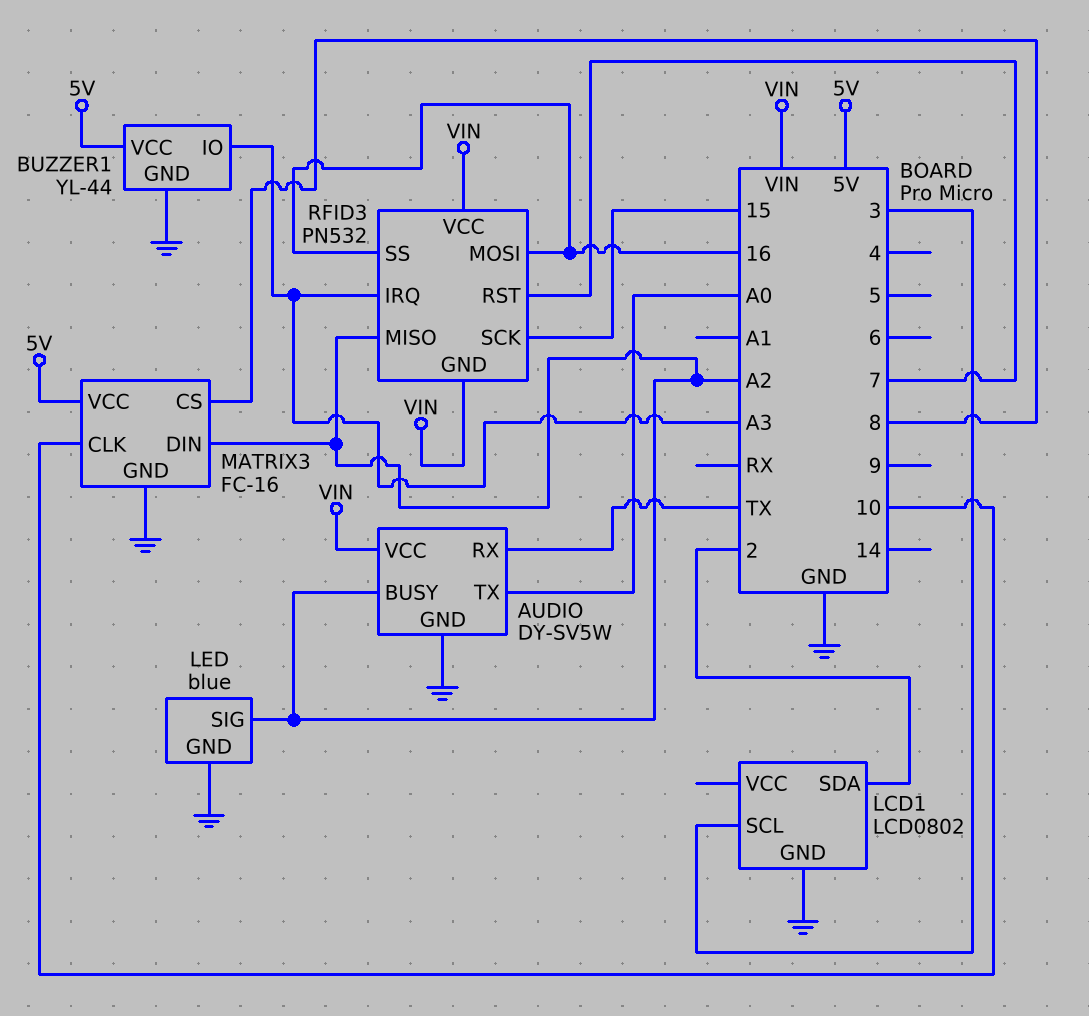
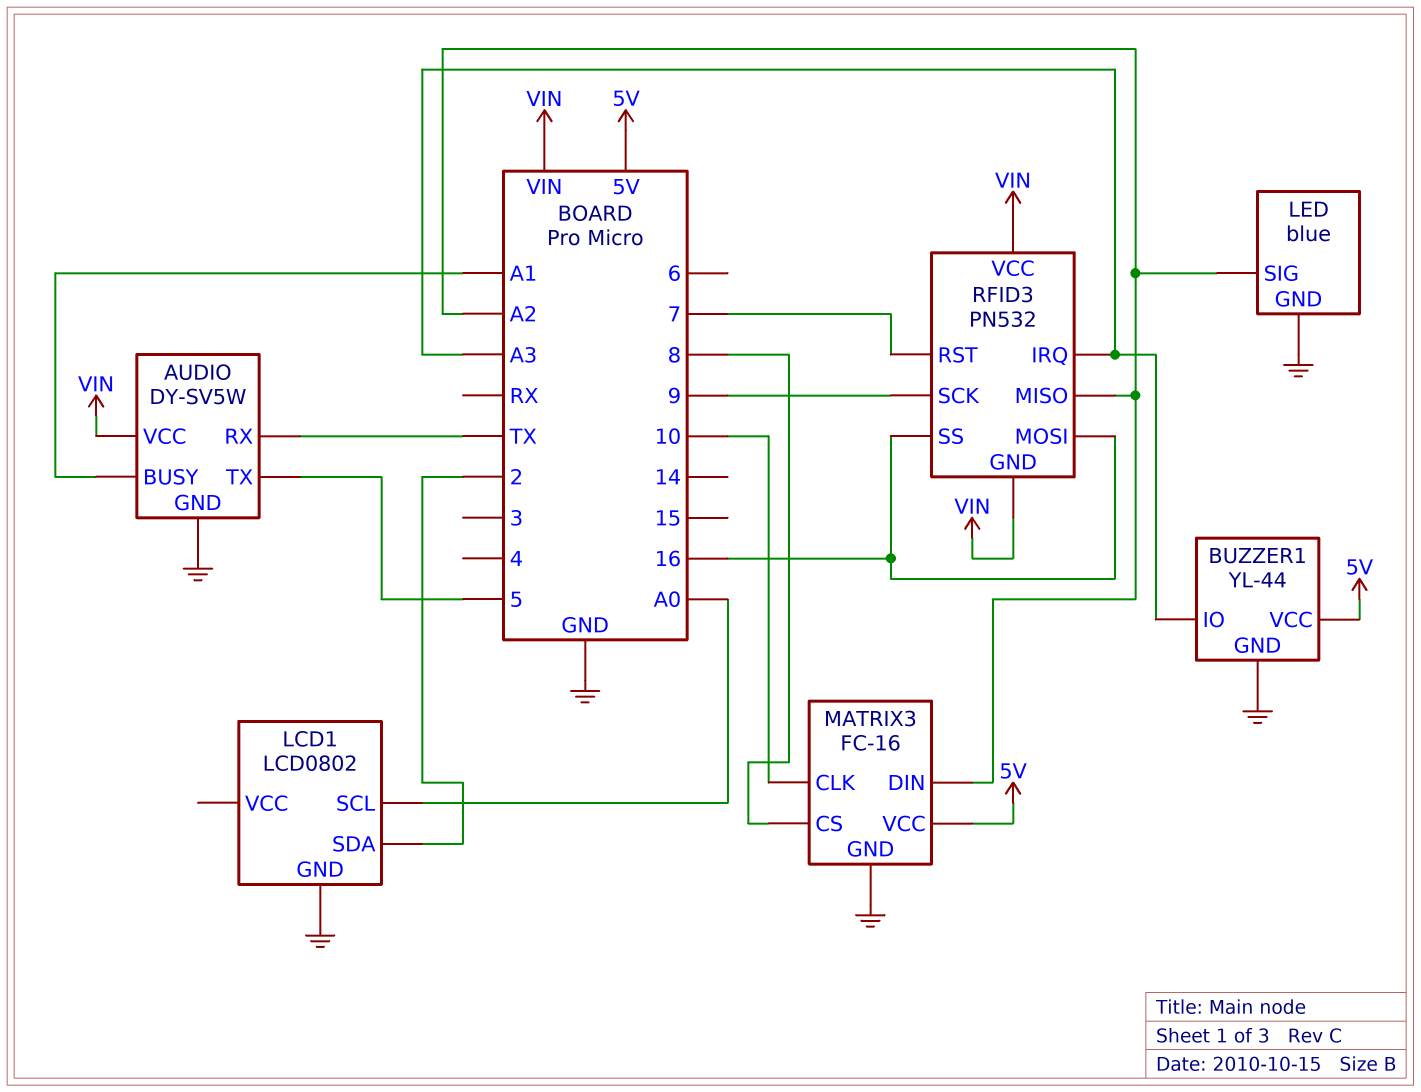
AUDIO pin BUSY: A2 -> A1
AUDIO pin TX: A0 -> 5
LCD1 pin SCL: 3 -> A0
RFID3 pin SCK: 15 -> 9

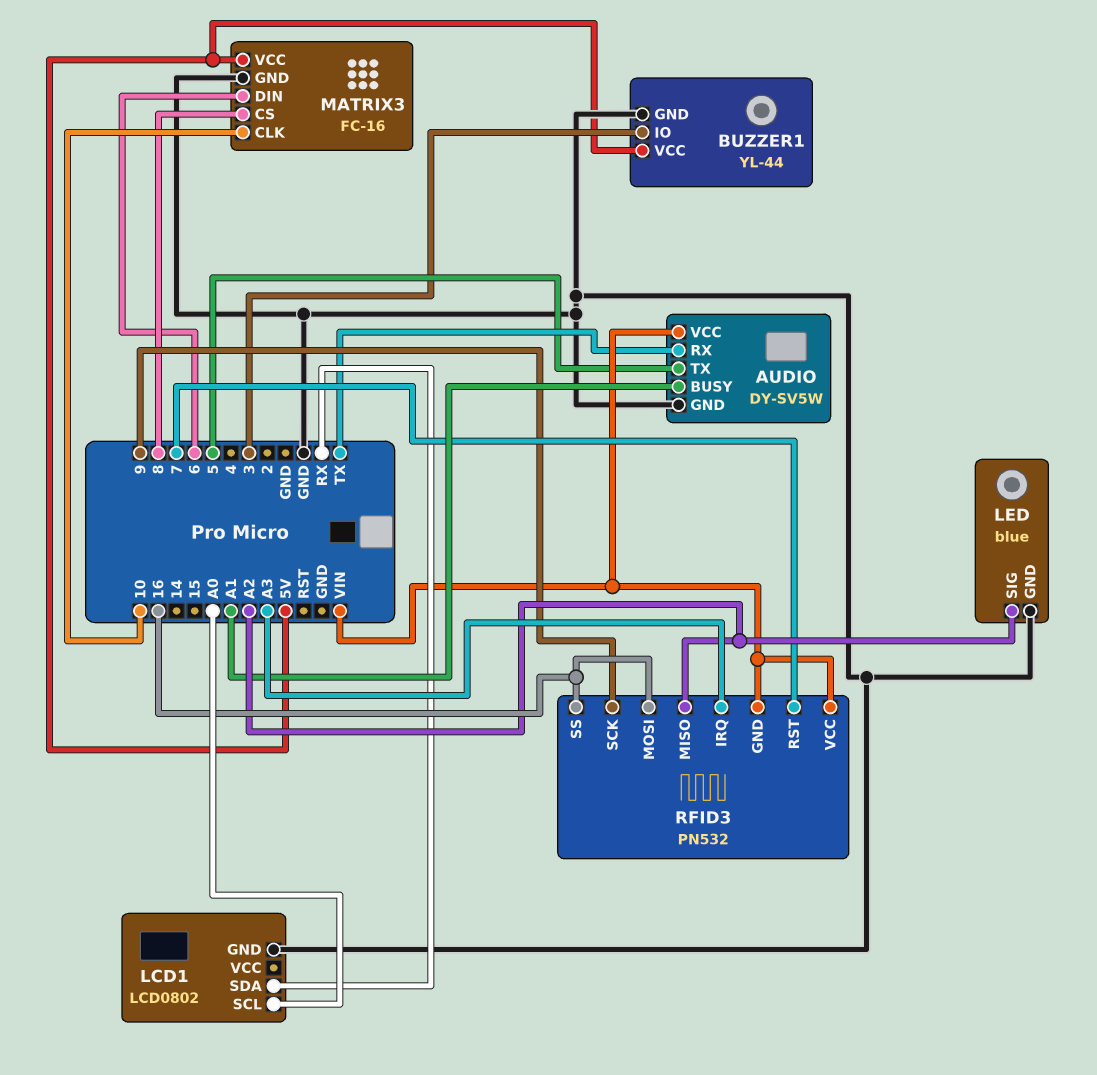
BUZZER1 pin IO: A3 -> 3
LCD1 pin SDA: 2 -> RX
MATRIX3 pin DIN: A2 -> 6

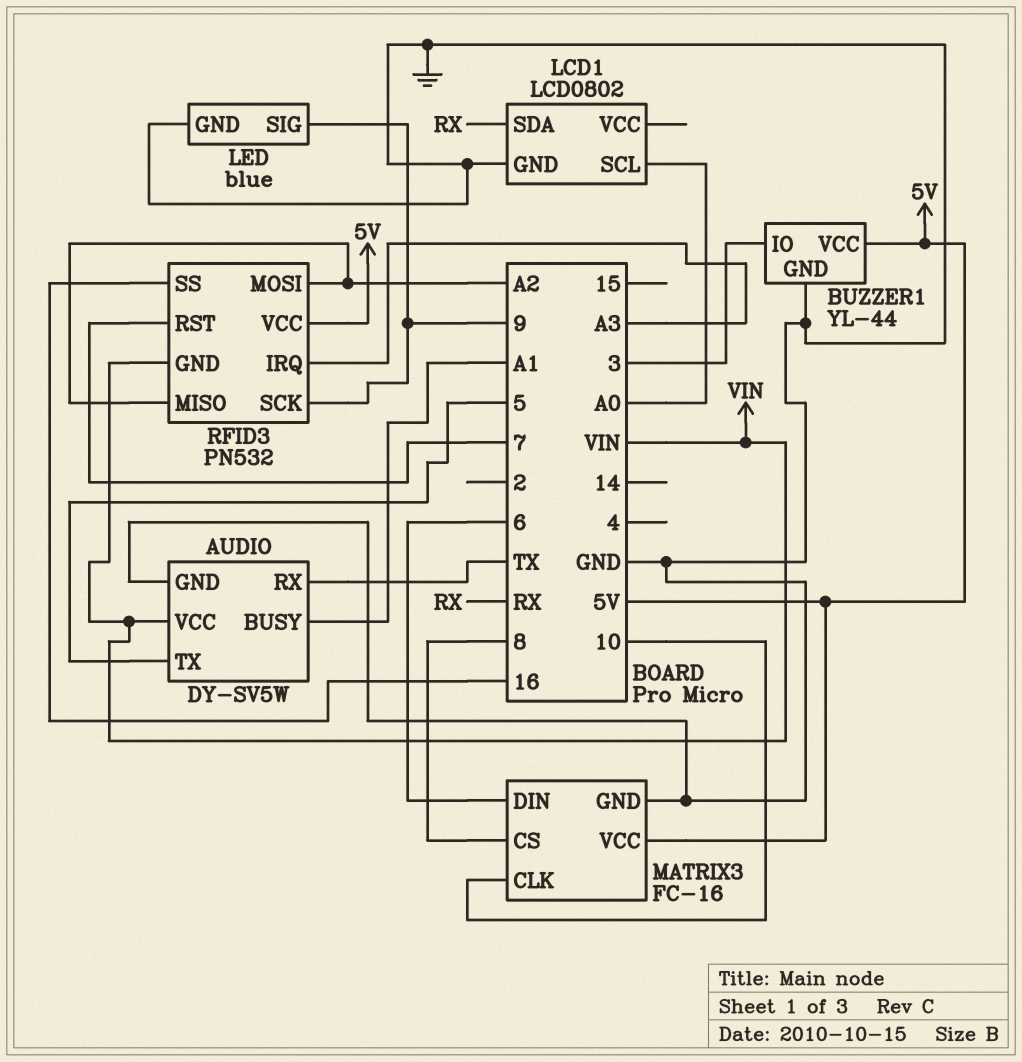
LED pin SIG: A2 -> 9
RFID3 pin MOSI: 16 -> A2
RFID3 pin VCC: VIN -> 5V

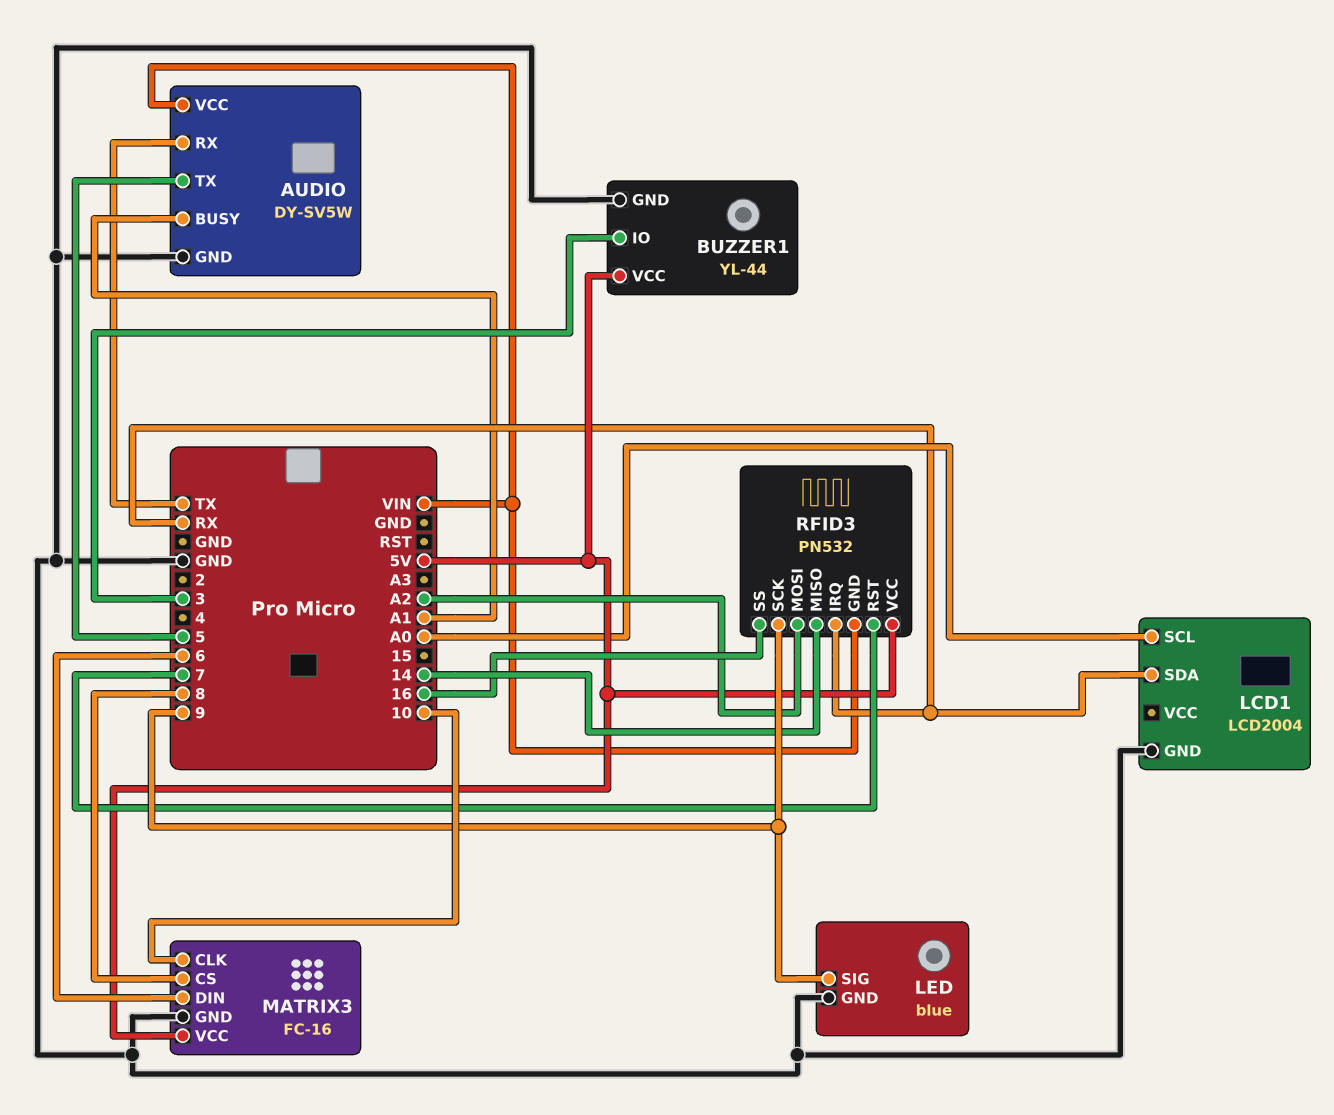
LCD1: LCD0802 -> LCD2004
RFID3 pin IRQ: A3 -> RX
RFID3 pin MISO: A2 -> 14

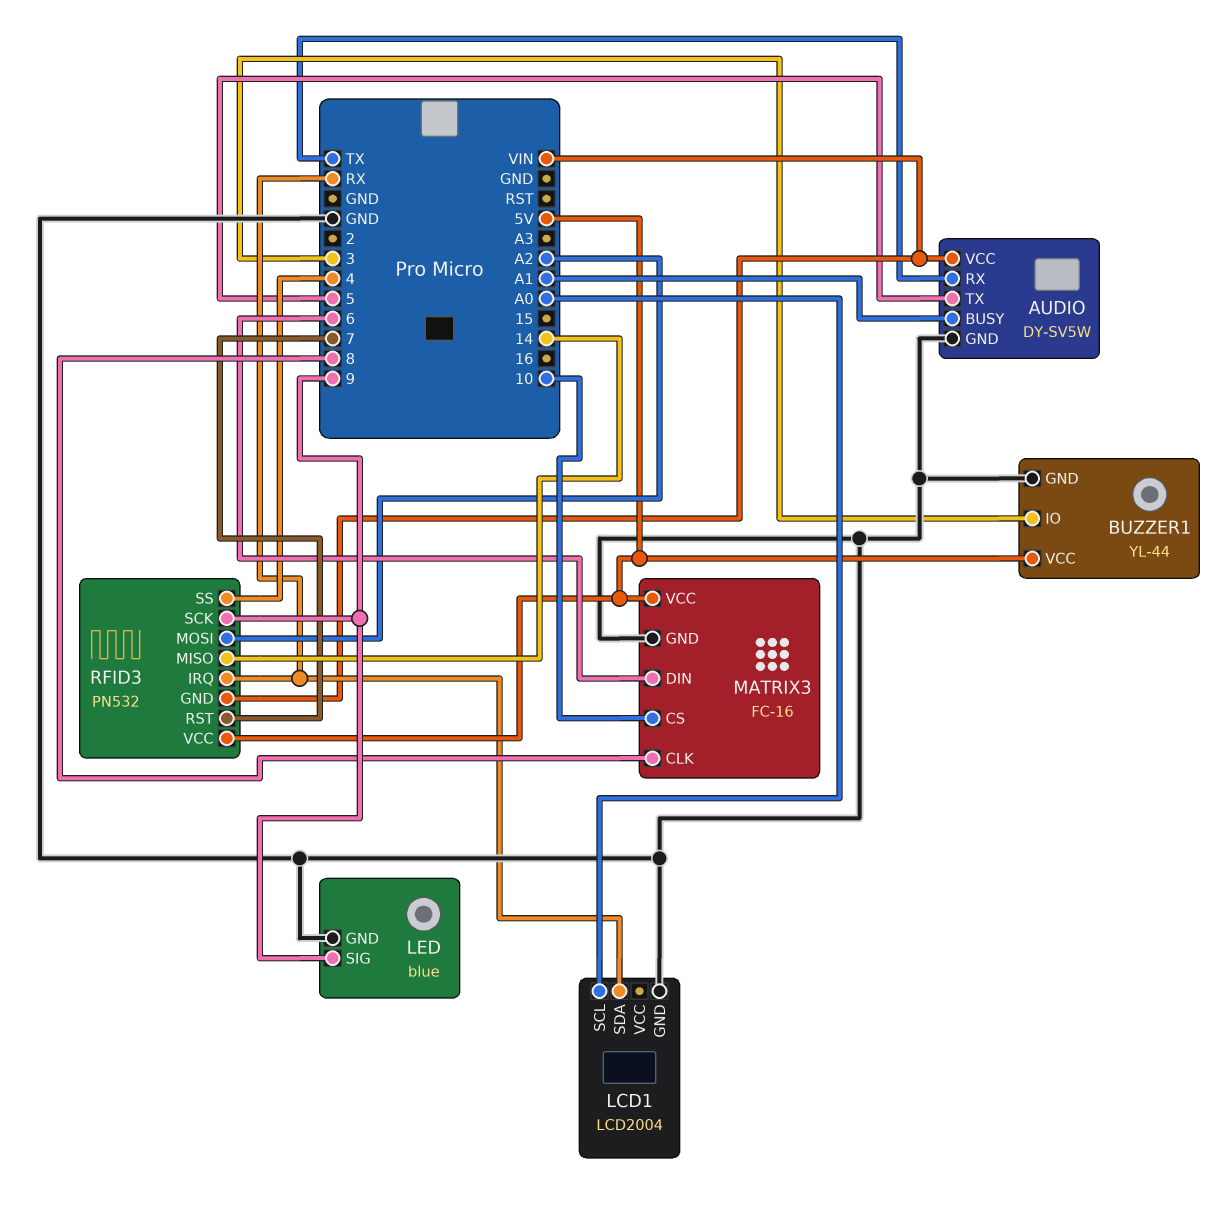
MATRIX3 pin CLK: 10 -> 8
MATRIX3 pin CS: 8 -> 10
RFID3 pin SS: 16 -> 4

